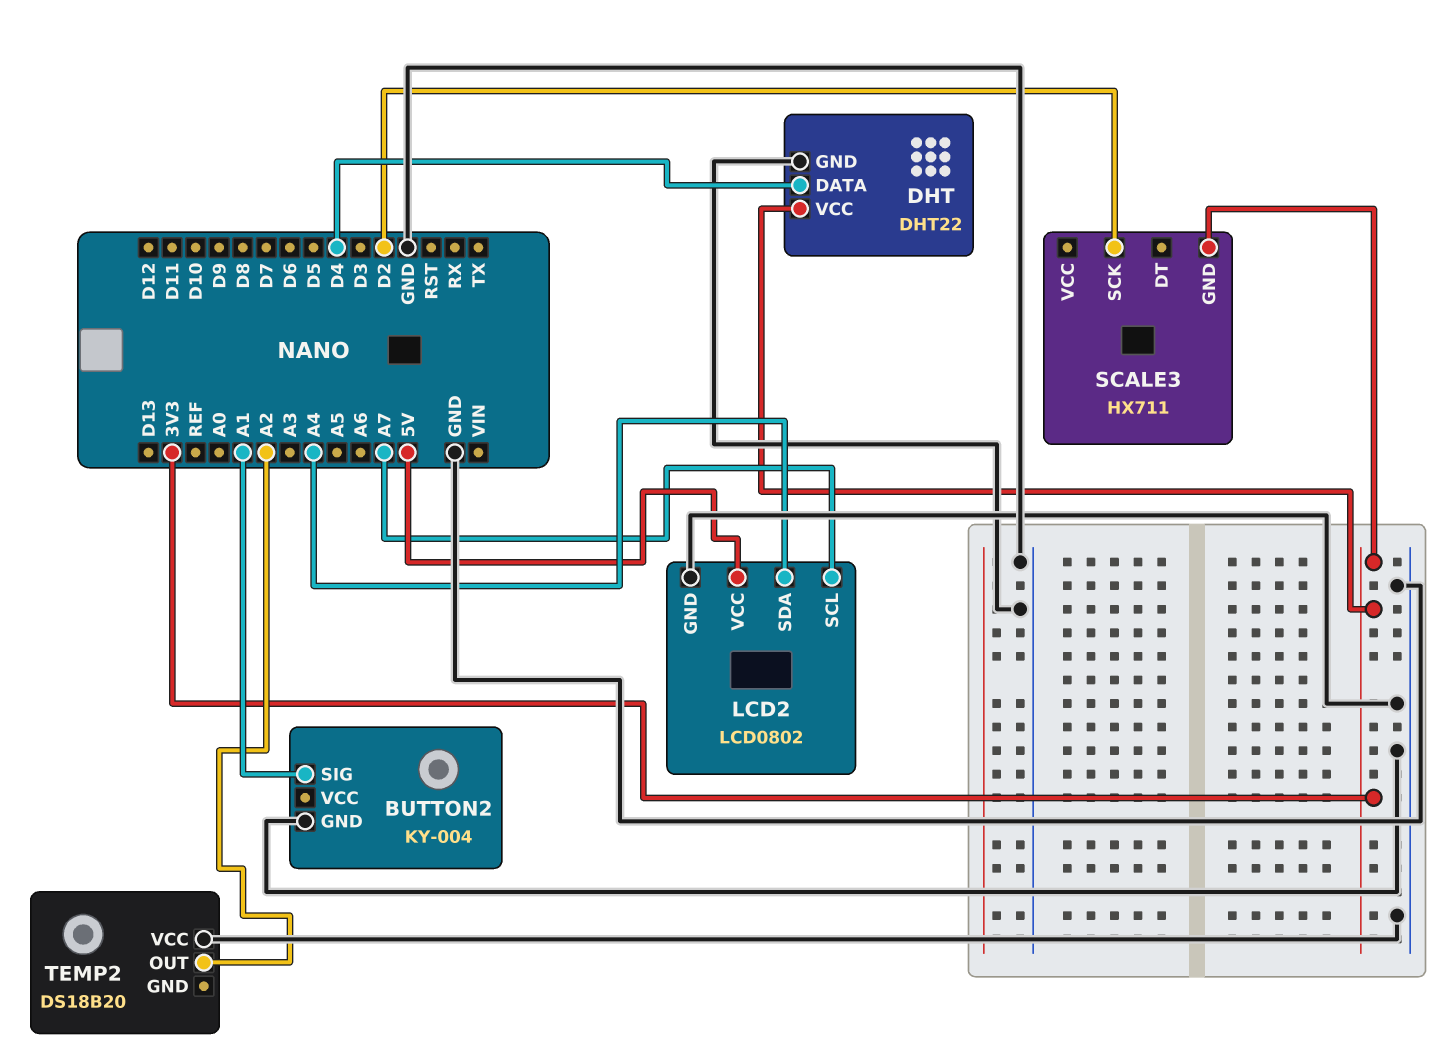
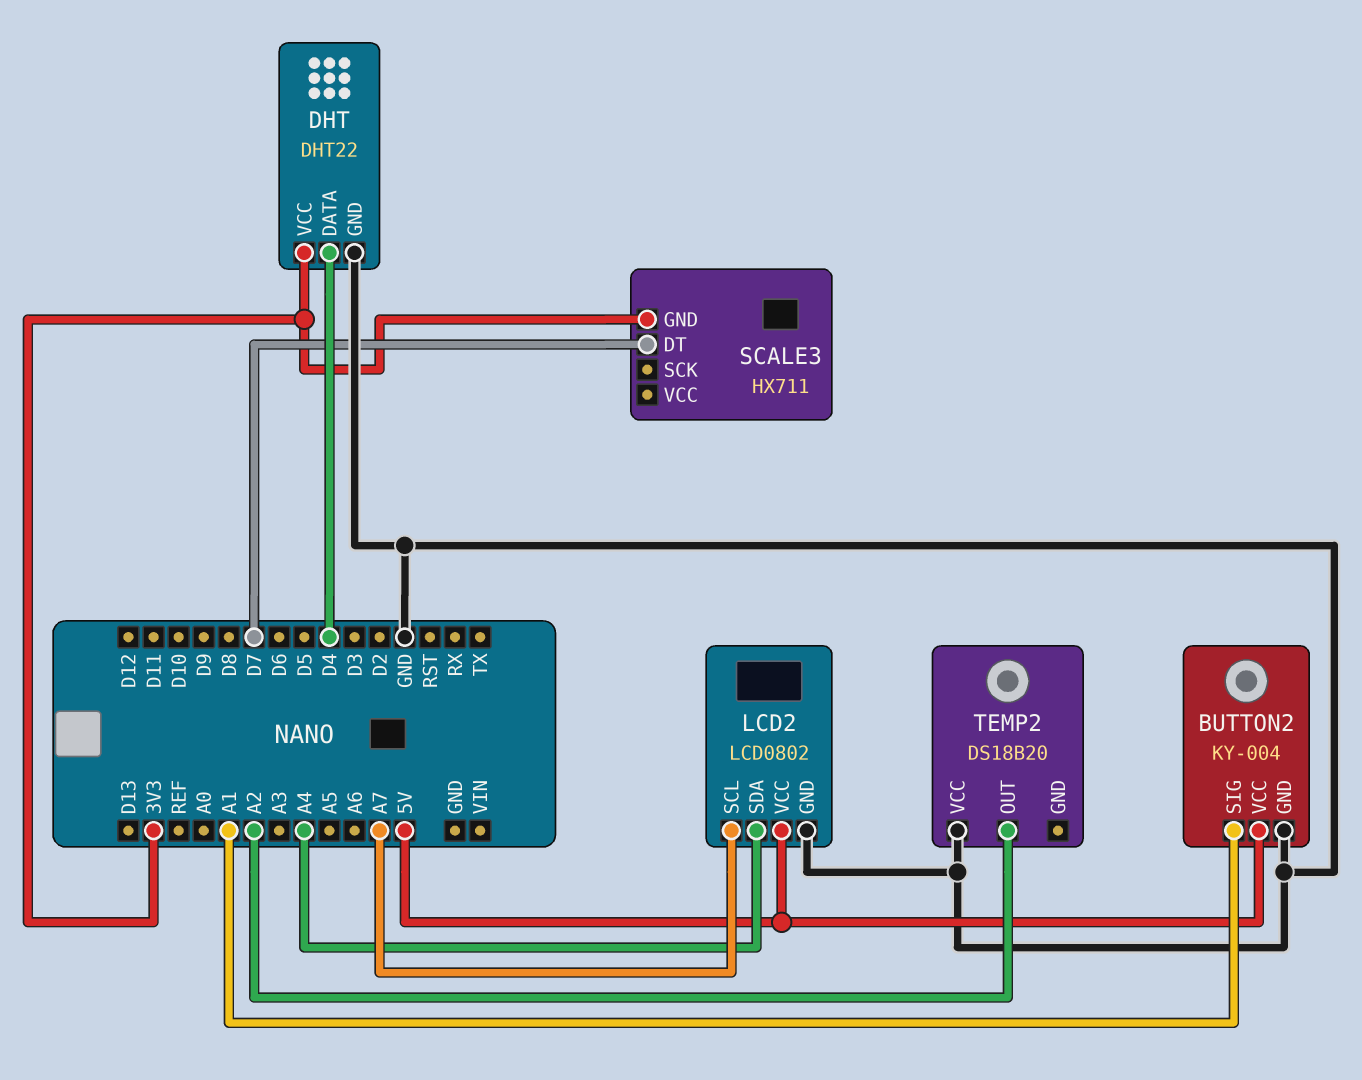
BUTTON2 pin VCC: none -> 5V
SCALE3 pin DT: none -> D7
SCALE3 pin SCK: D2 -> none

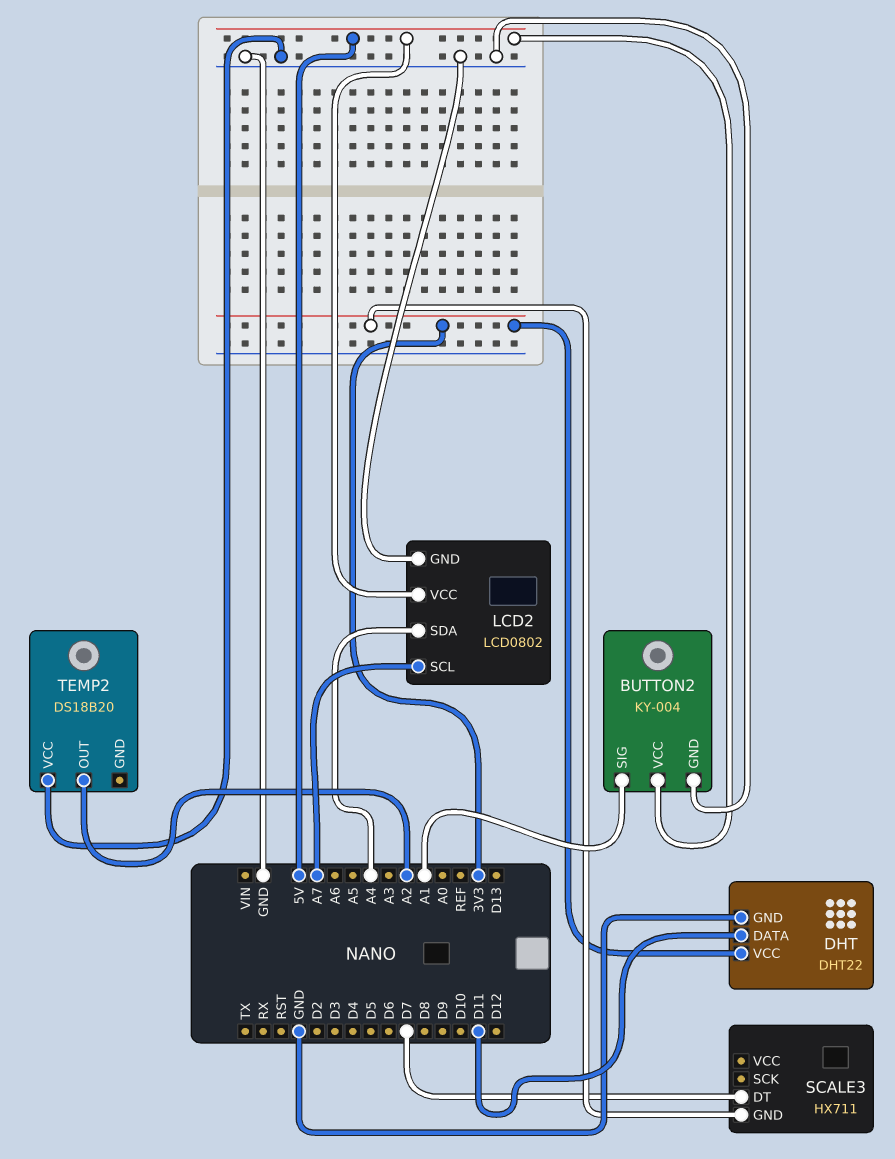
DHT pin DATA: D4 -> D11

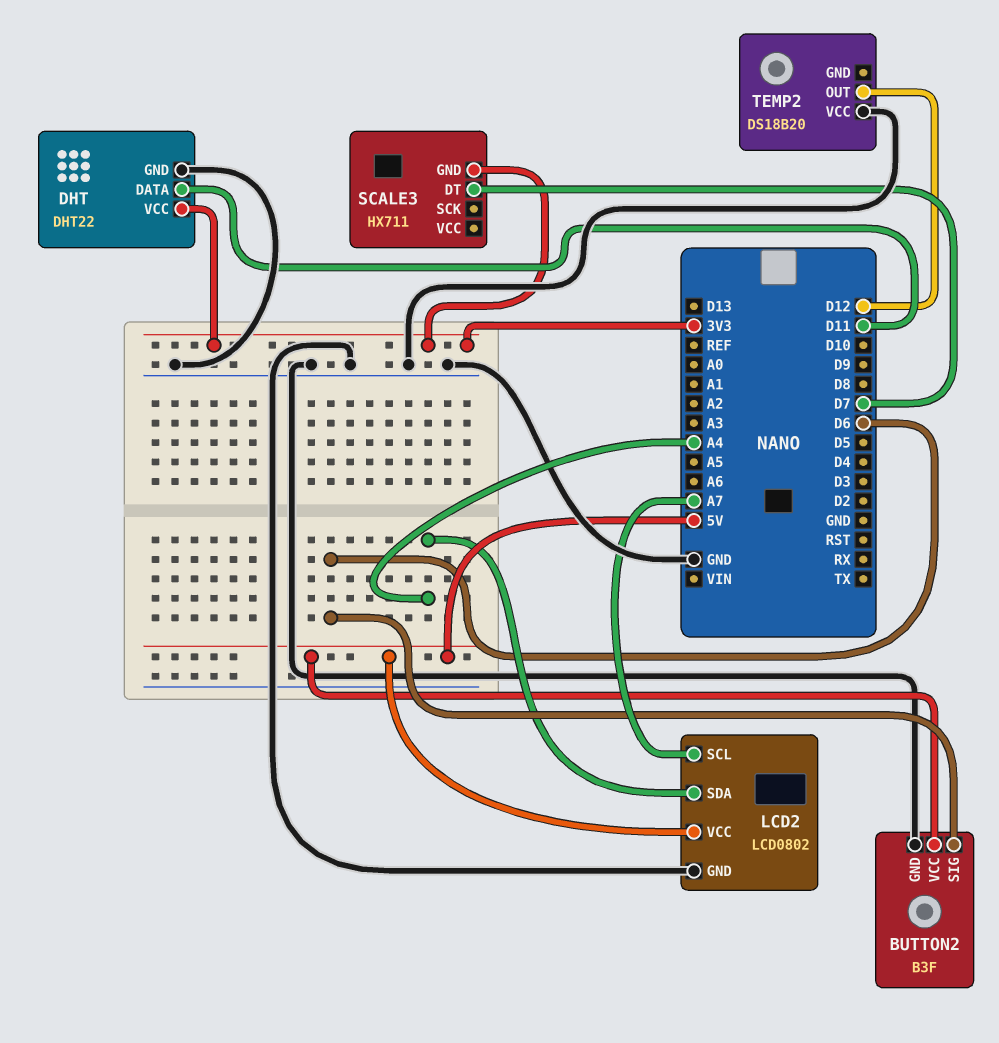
BUTTON2: KY-004 -> B3F
BUTTON2 pin SIG: A1 -> D6
TEMP2 pin OUT: A2 -> D12

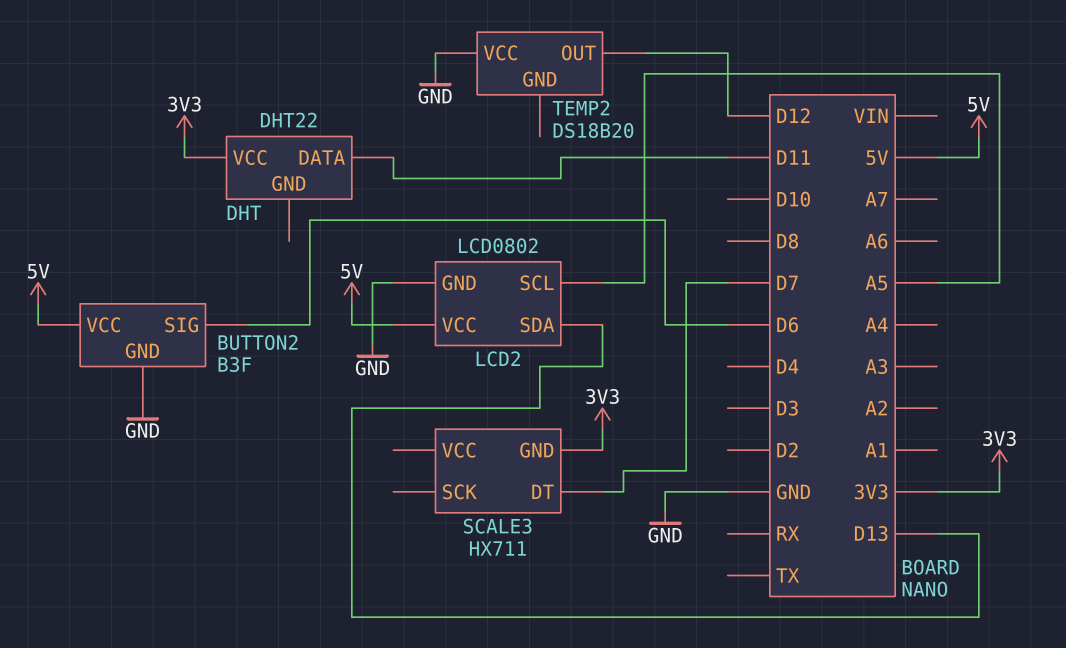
DHT pin GND: GND -> none
LCD2 pin SCL: A7 -> A5
LCD2 pin SDA: A4 -> D13

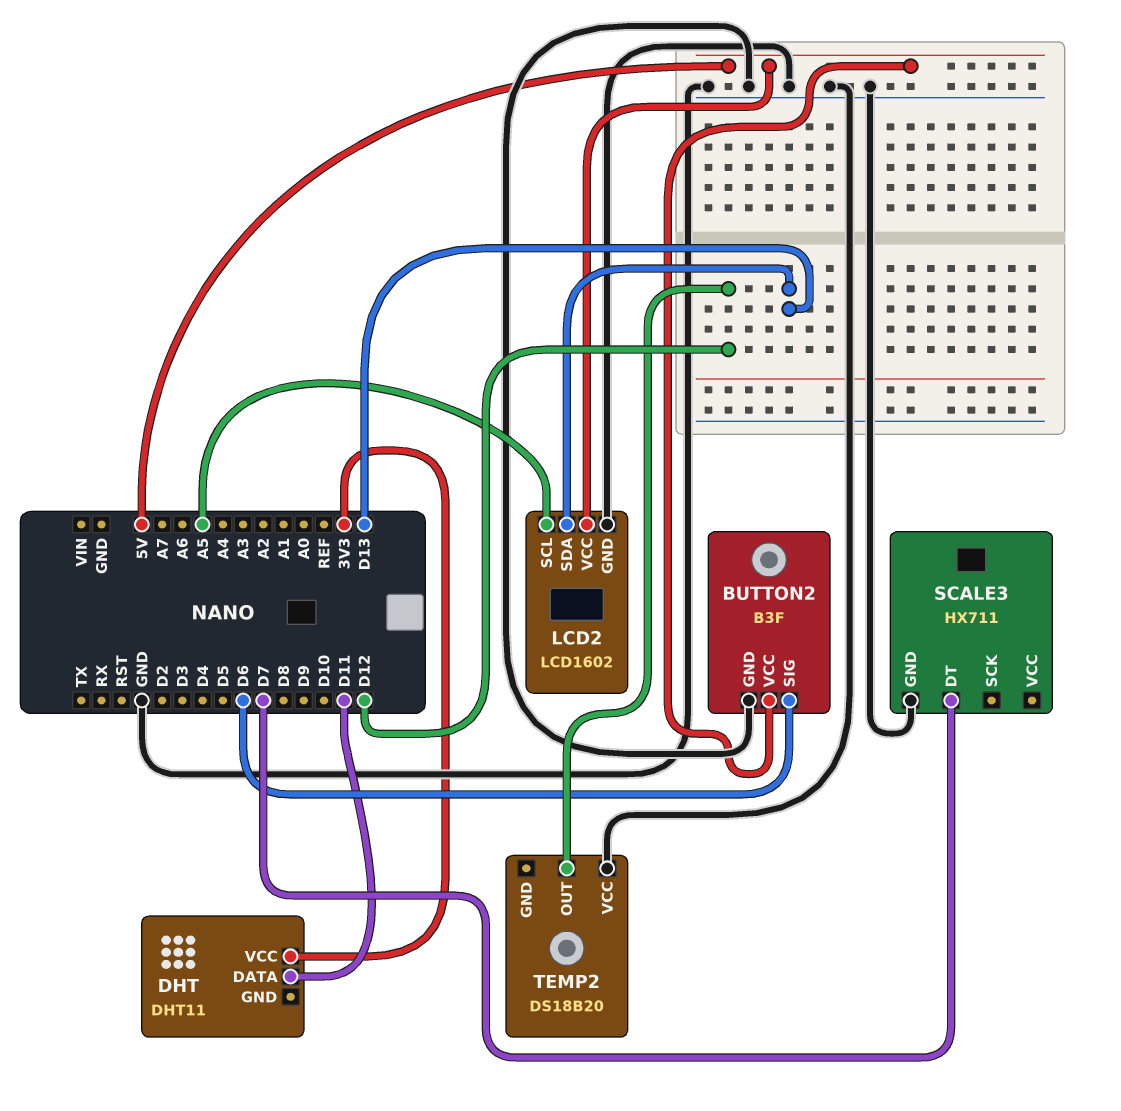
DHT: DHT22 -> DHT11
LCD2: LCD0802 -> LCD1602
SCALE3 pin GND: 3V3 -> GND

